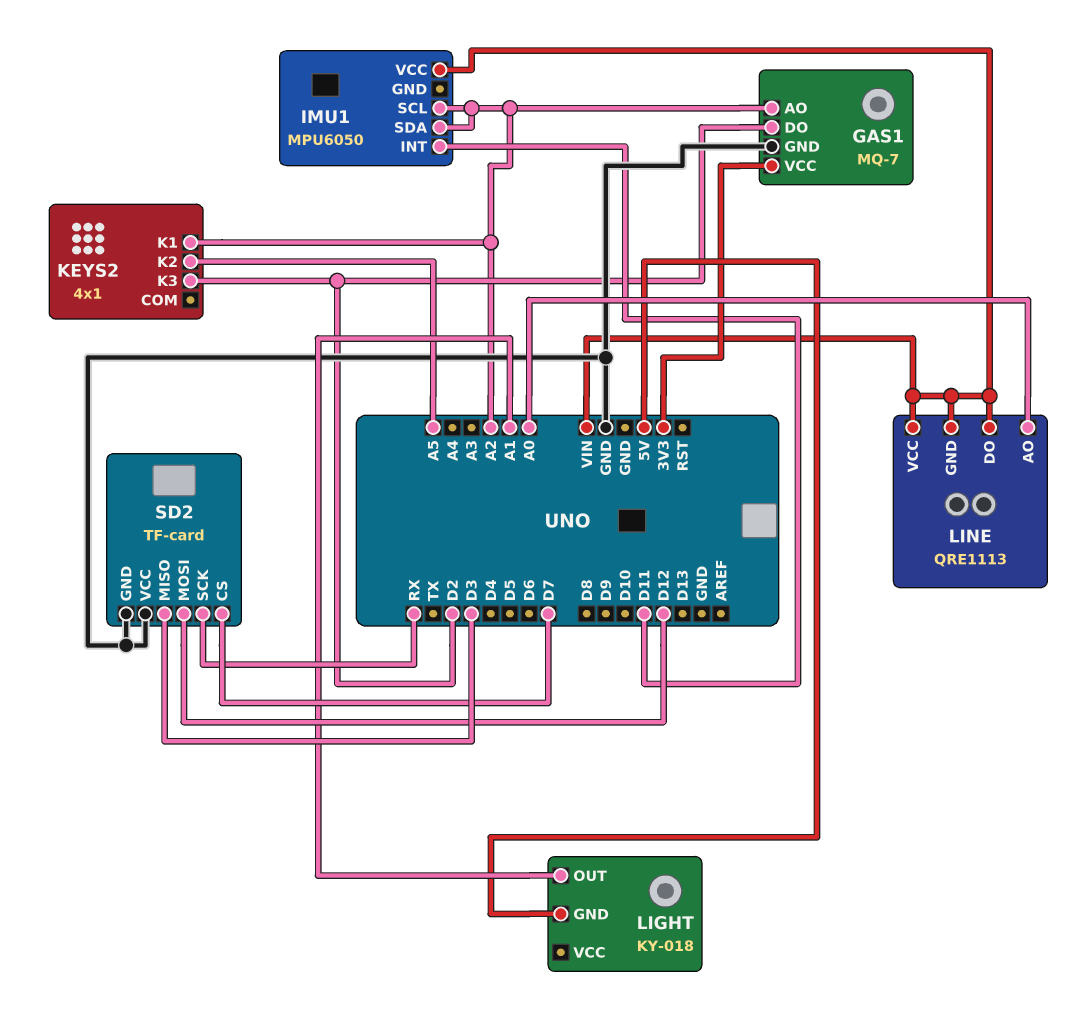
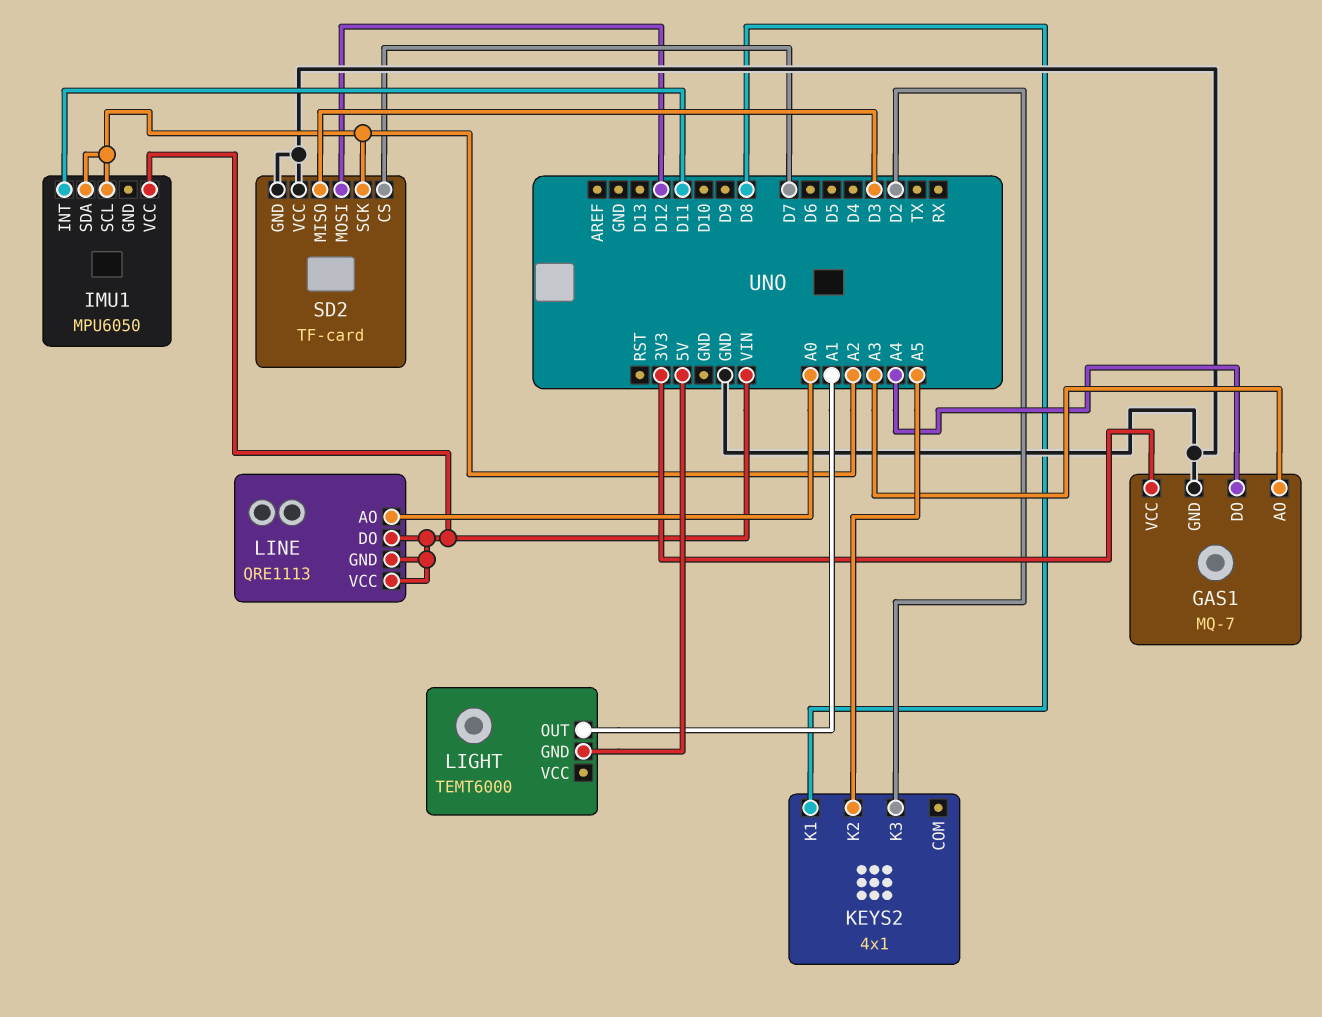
GAS1 pin AO: A2 -> A3
GAS1 pin DO: D2 -> A4
KEYS2 pin K1: A2 -> D8
LIGHT: KY-018 -> TEMT6000
SD2 pin SCK: RX -> A2

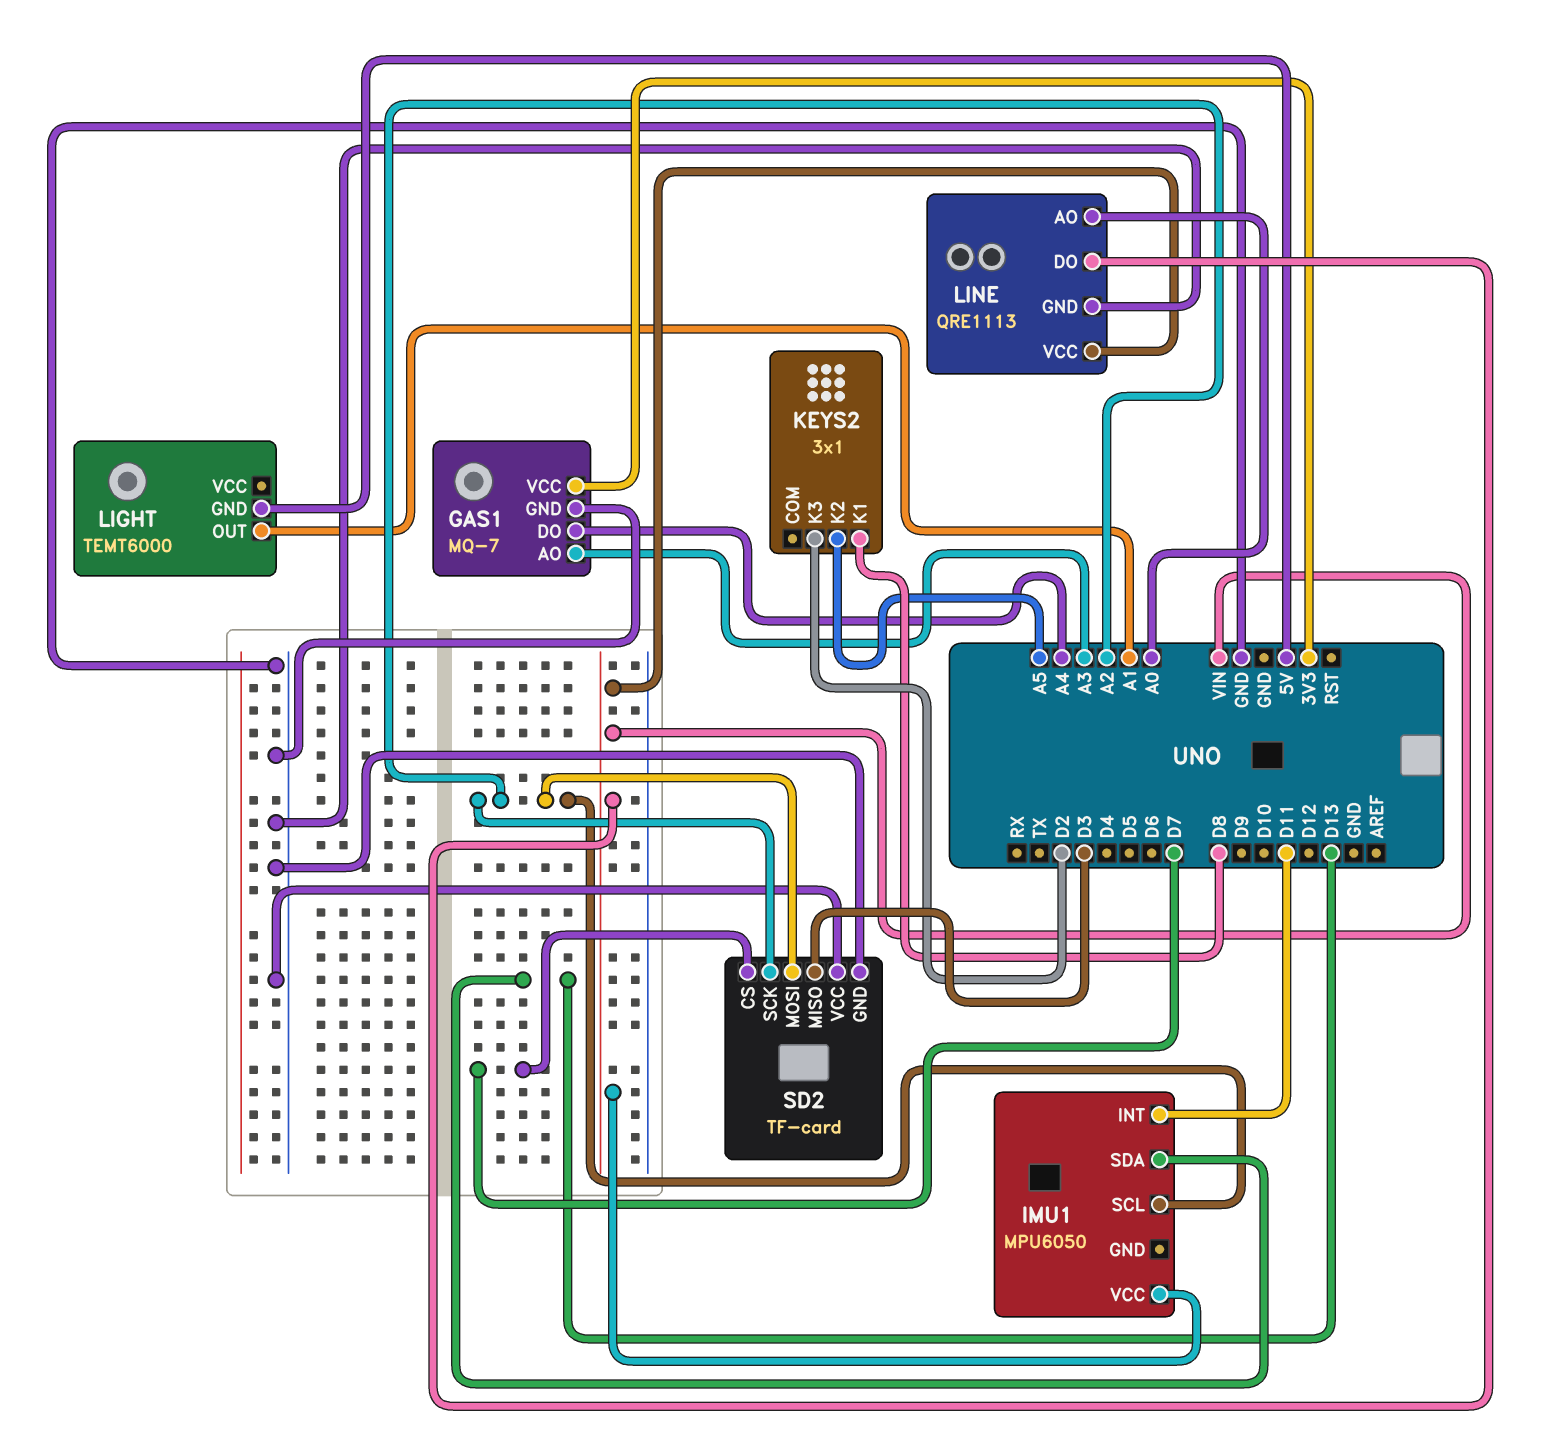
IMU1 pin SDA: A2 -> D13
KEYS2: 4x1 -> 3x1
LINE pin GND: VIN -> GND
SD2 pin MOSI: D12 -> A2

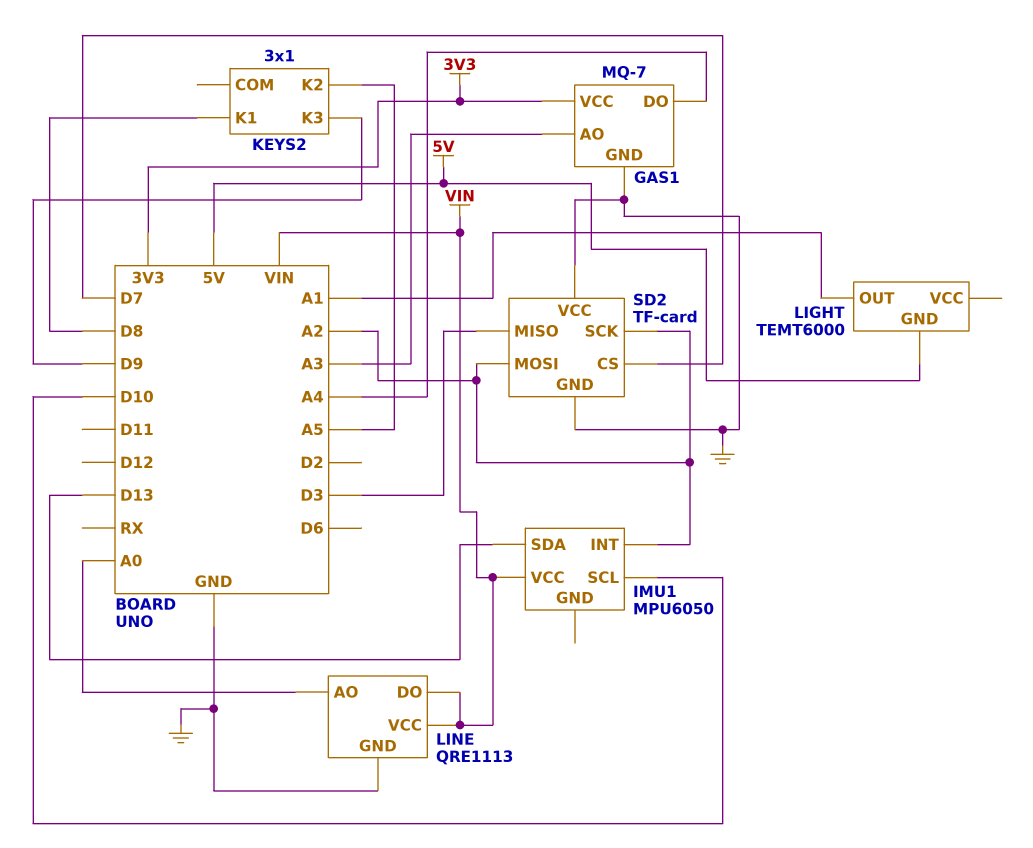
IMU1 pin INT: D11 -> A2
IMU1 pin SCL: A2 -> D10
KEYS2 pin K3: D2 -> D9

